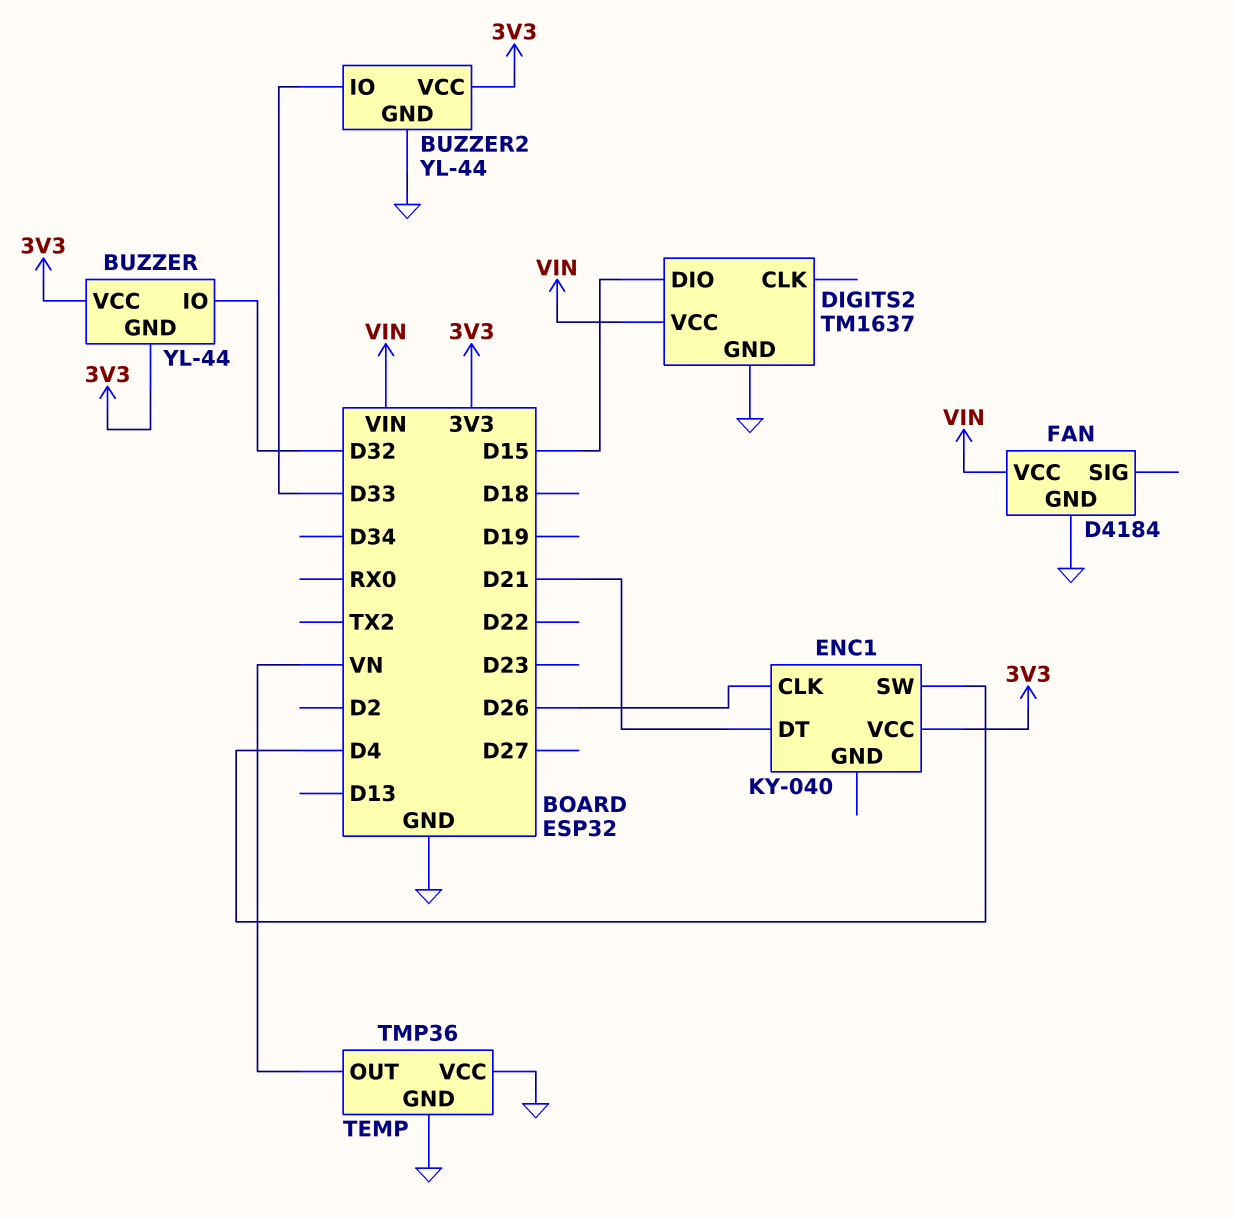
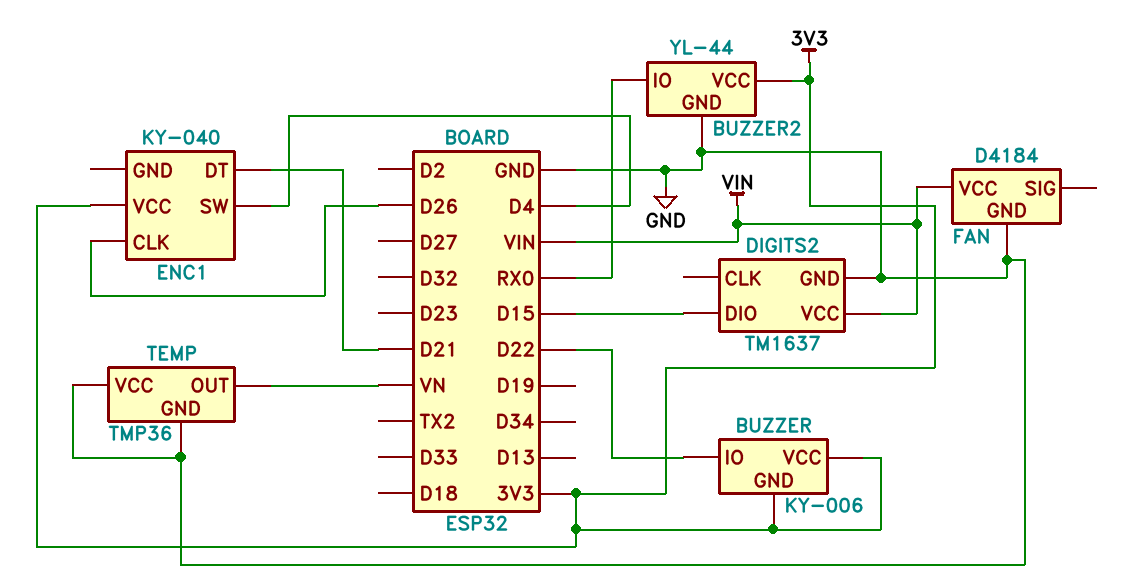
BUZZER: YL-44 -> KY-006
BUZZER pin IO: D32 -> D22
BUZZER2 pin IO: D33 -> RX0

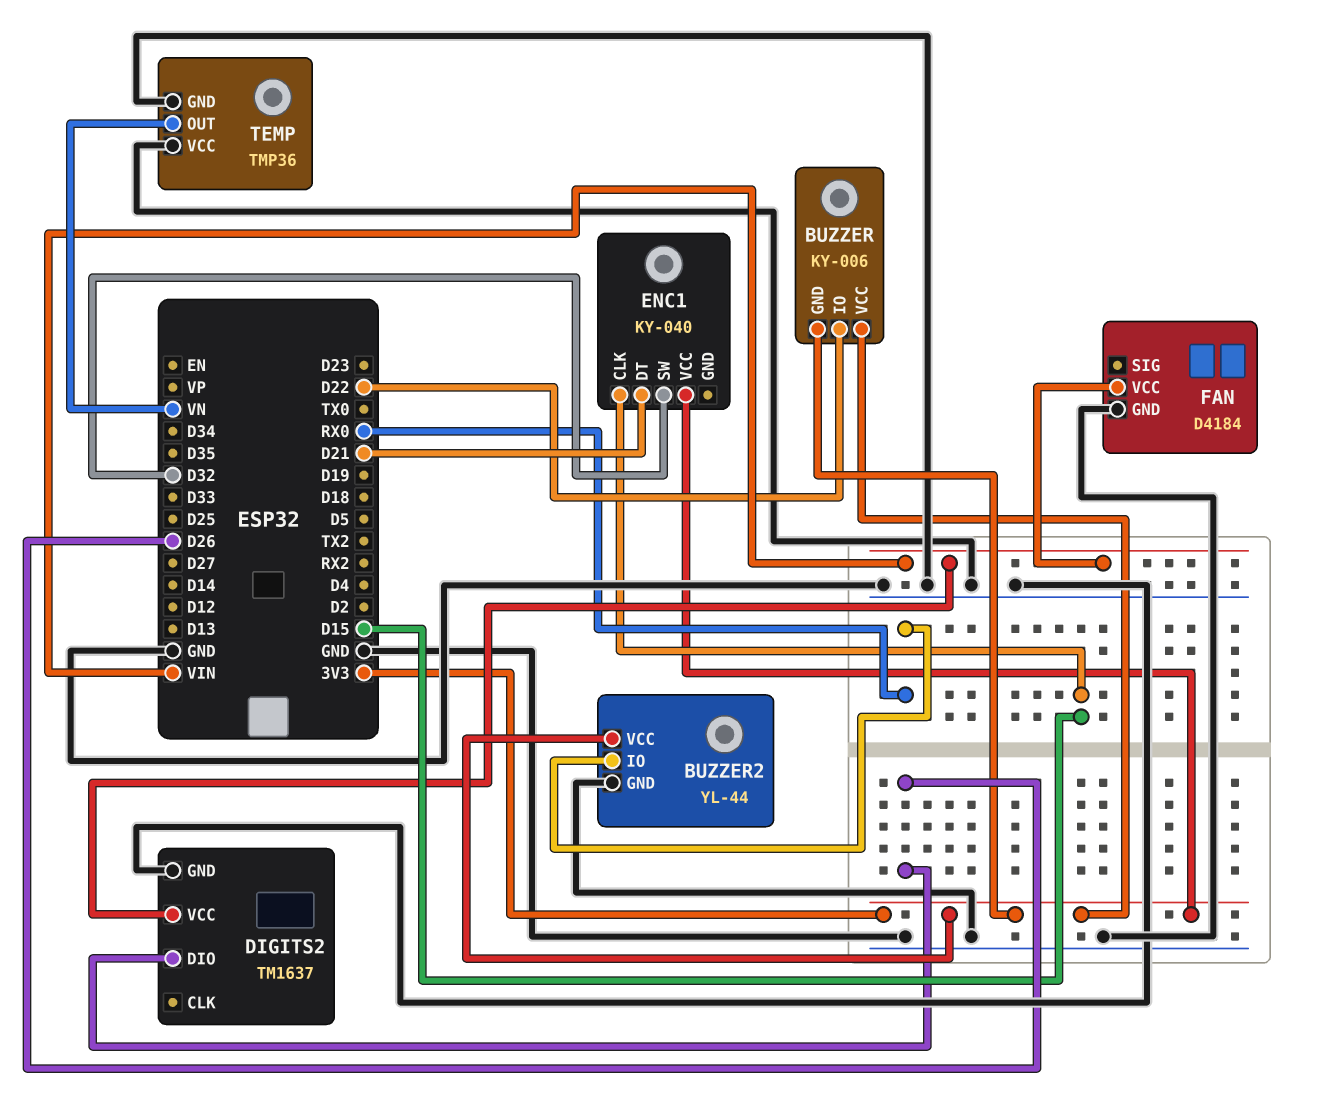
DIGITS2 pin DIO: D15 -> D26
ENC1 pin CLK: D26 -> D15
ENC1 pin SW: D4 -> D32

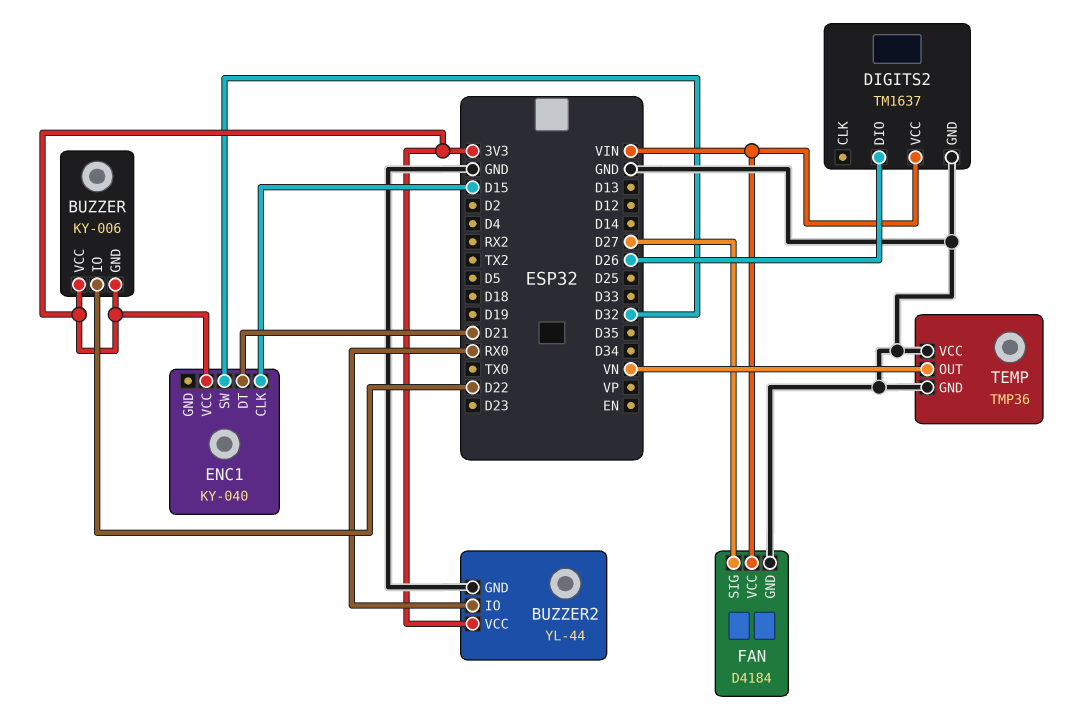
FAN pin SIG: none -> D27

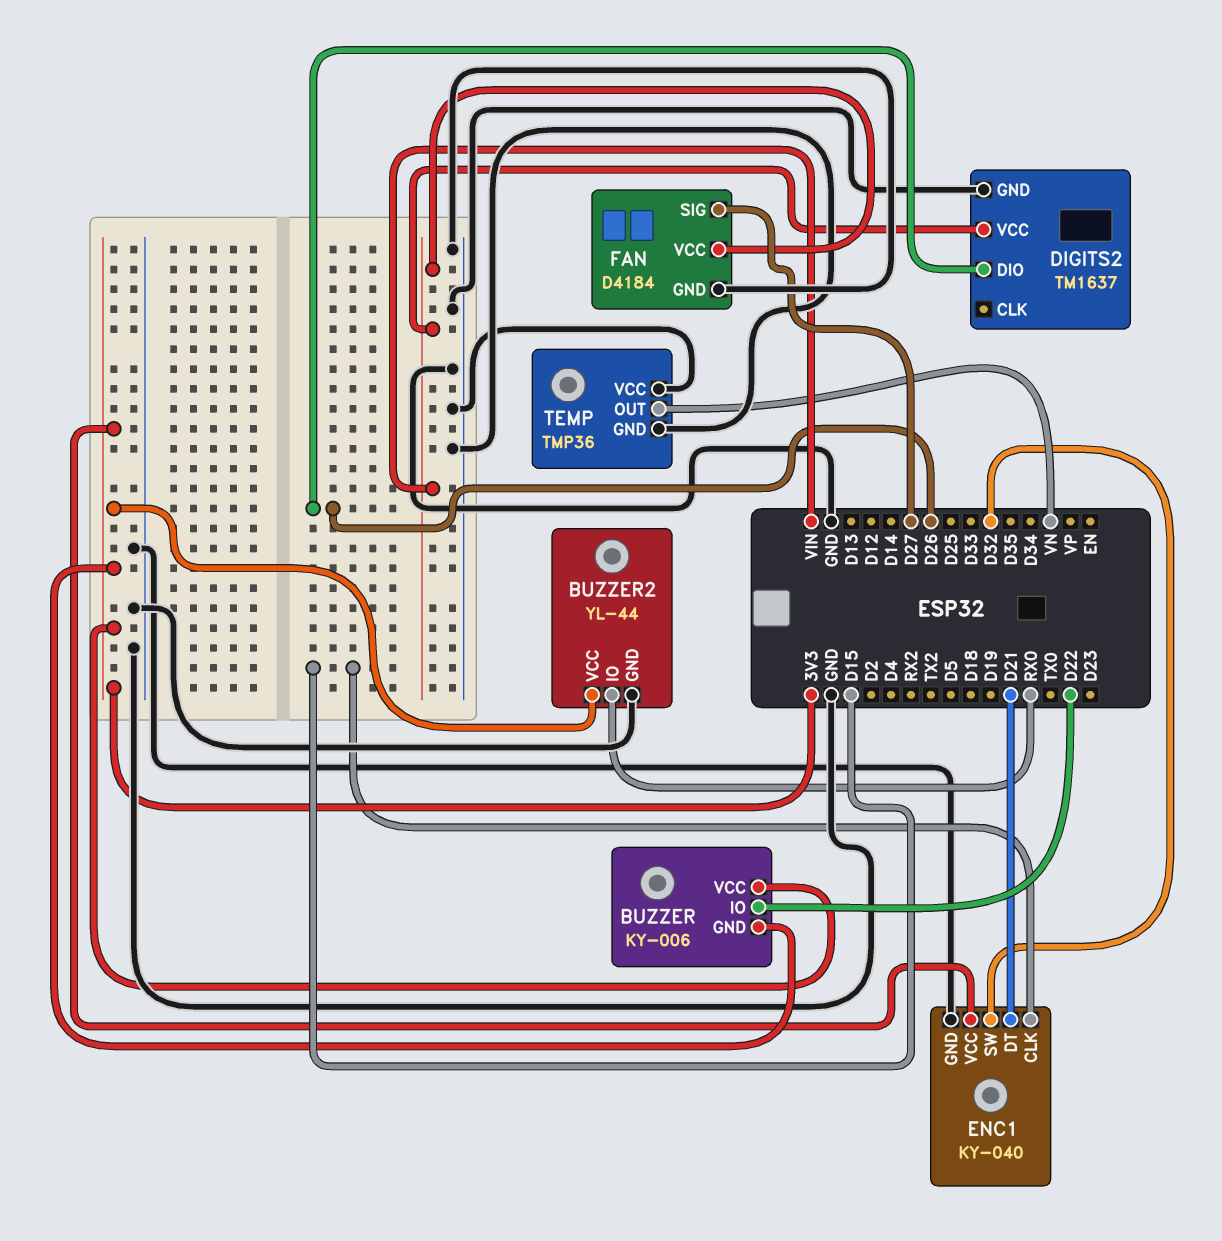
ENC1 pin GND: none -> GND

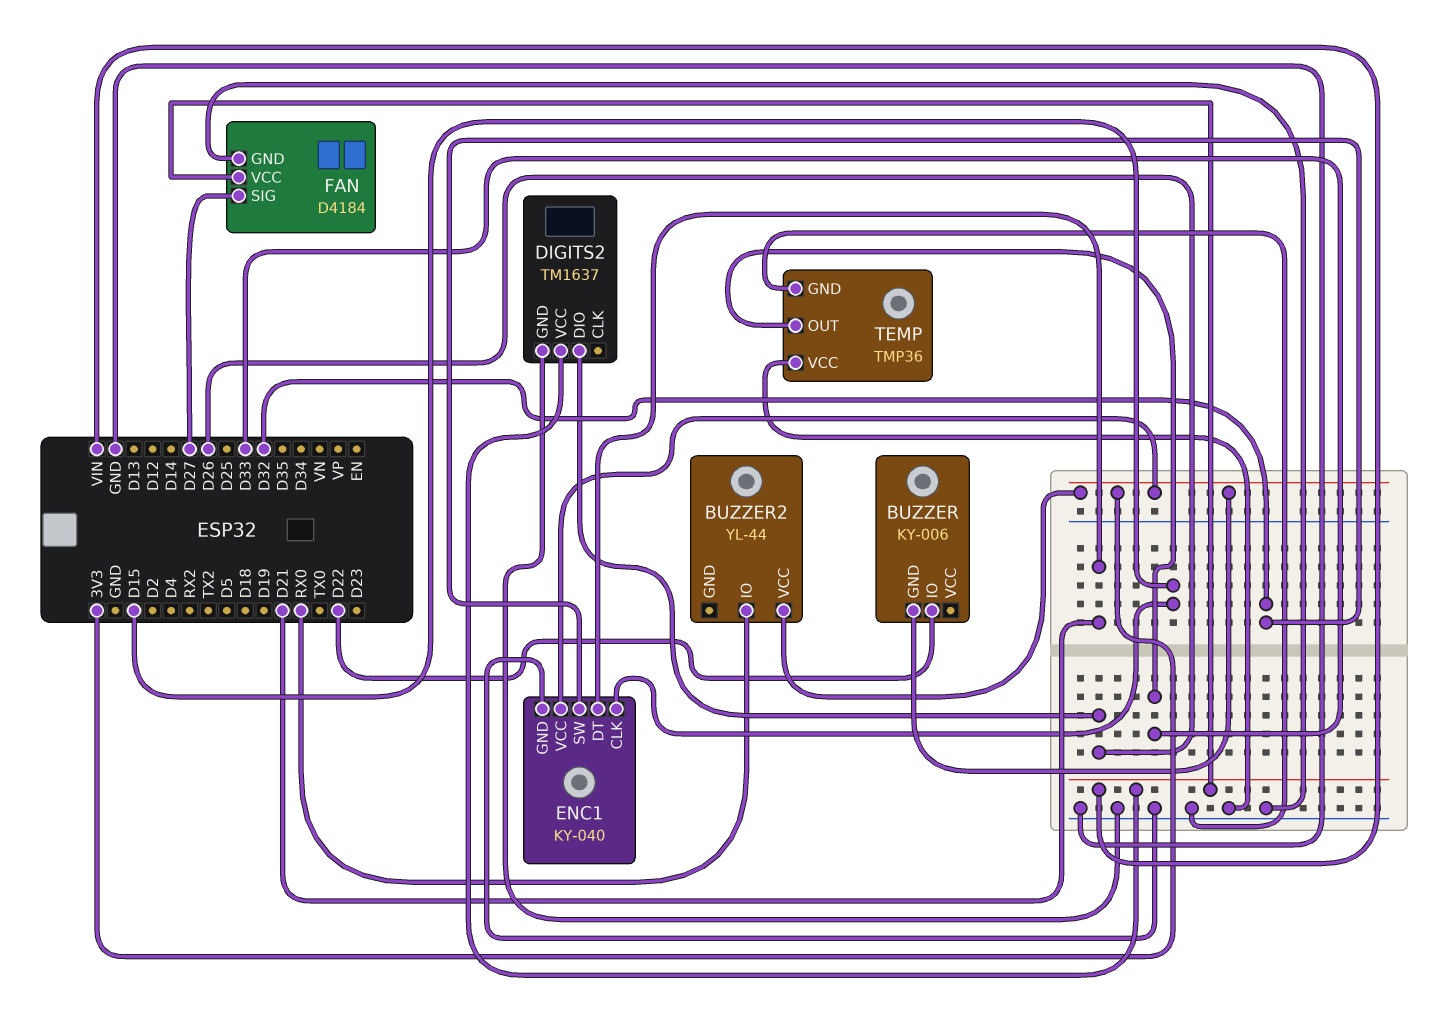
BUZZER pin VCC: 3V3 -> none
BUZZER2 pin GND: GND -> none
TEMP pin OUT: VN -> D33

